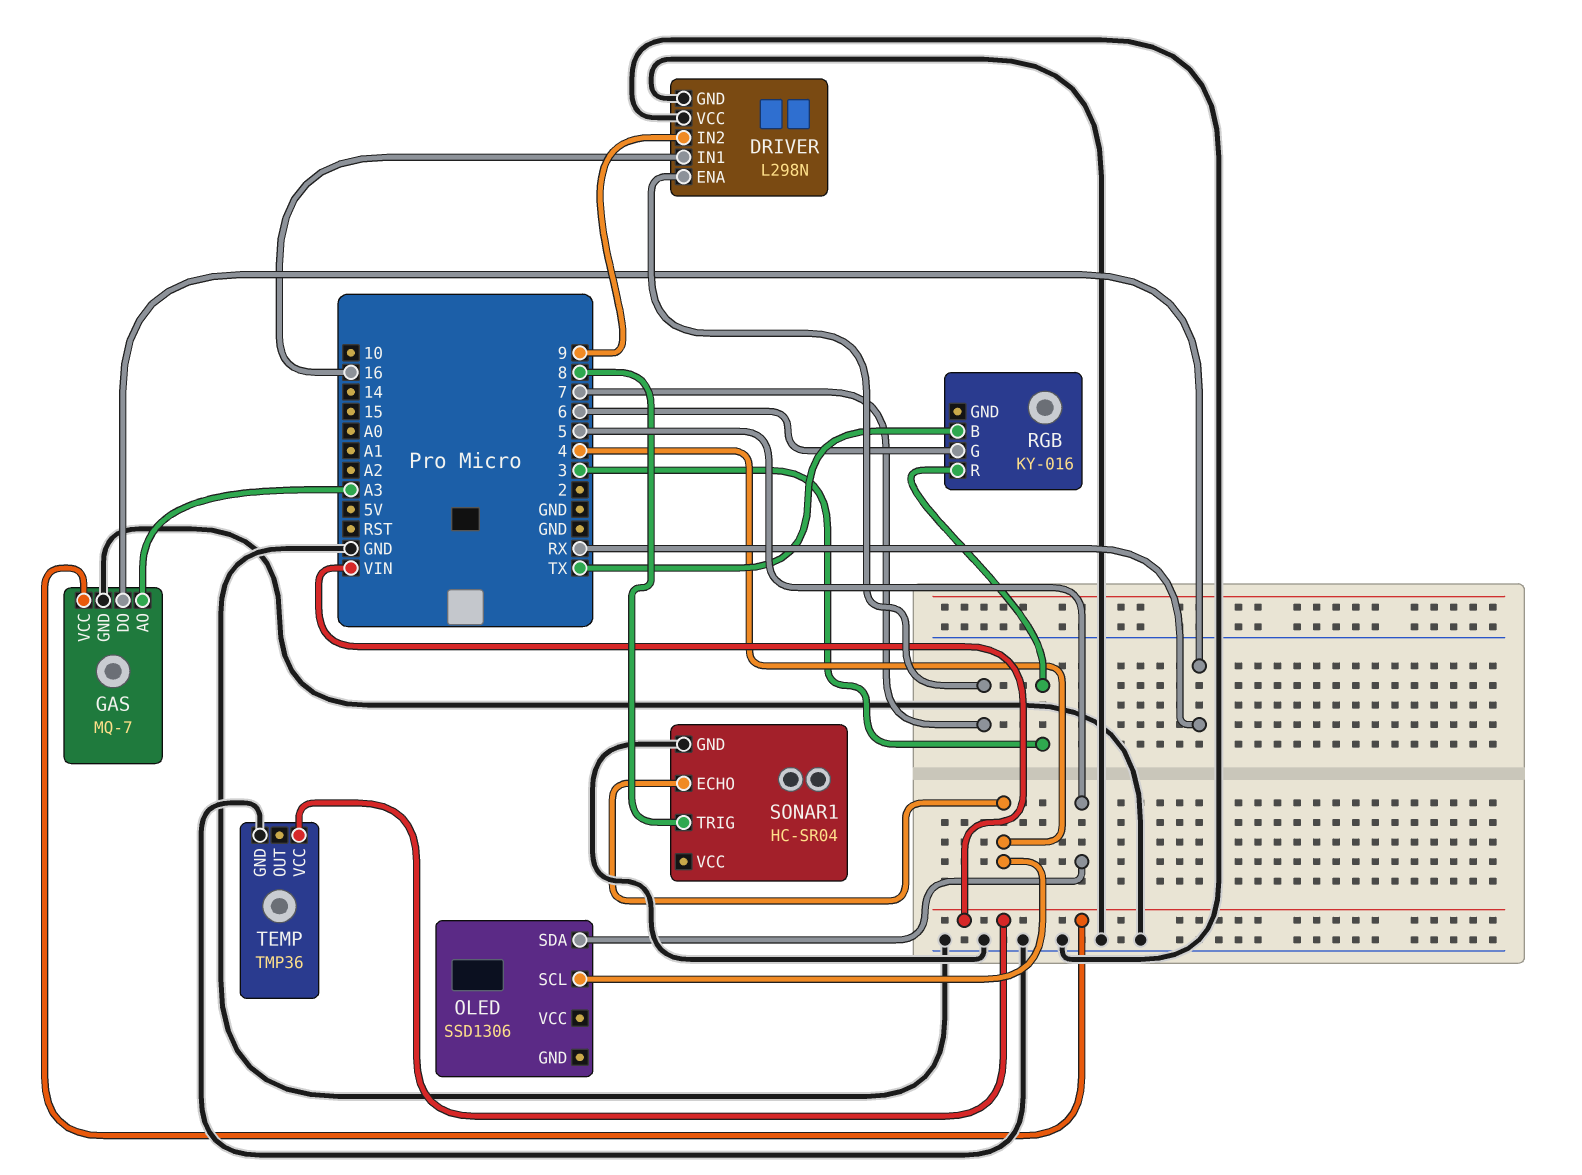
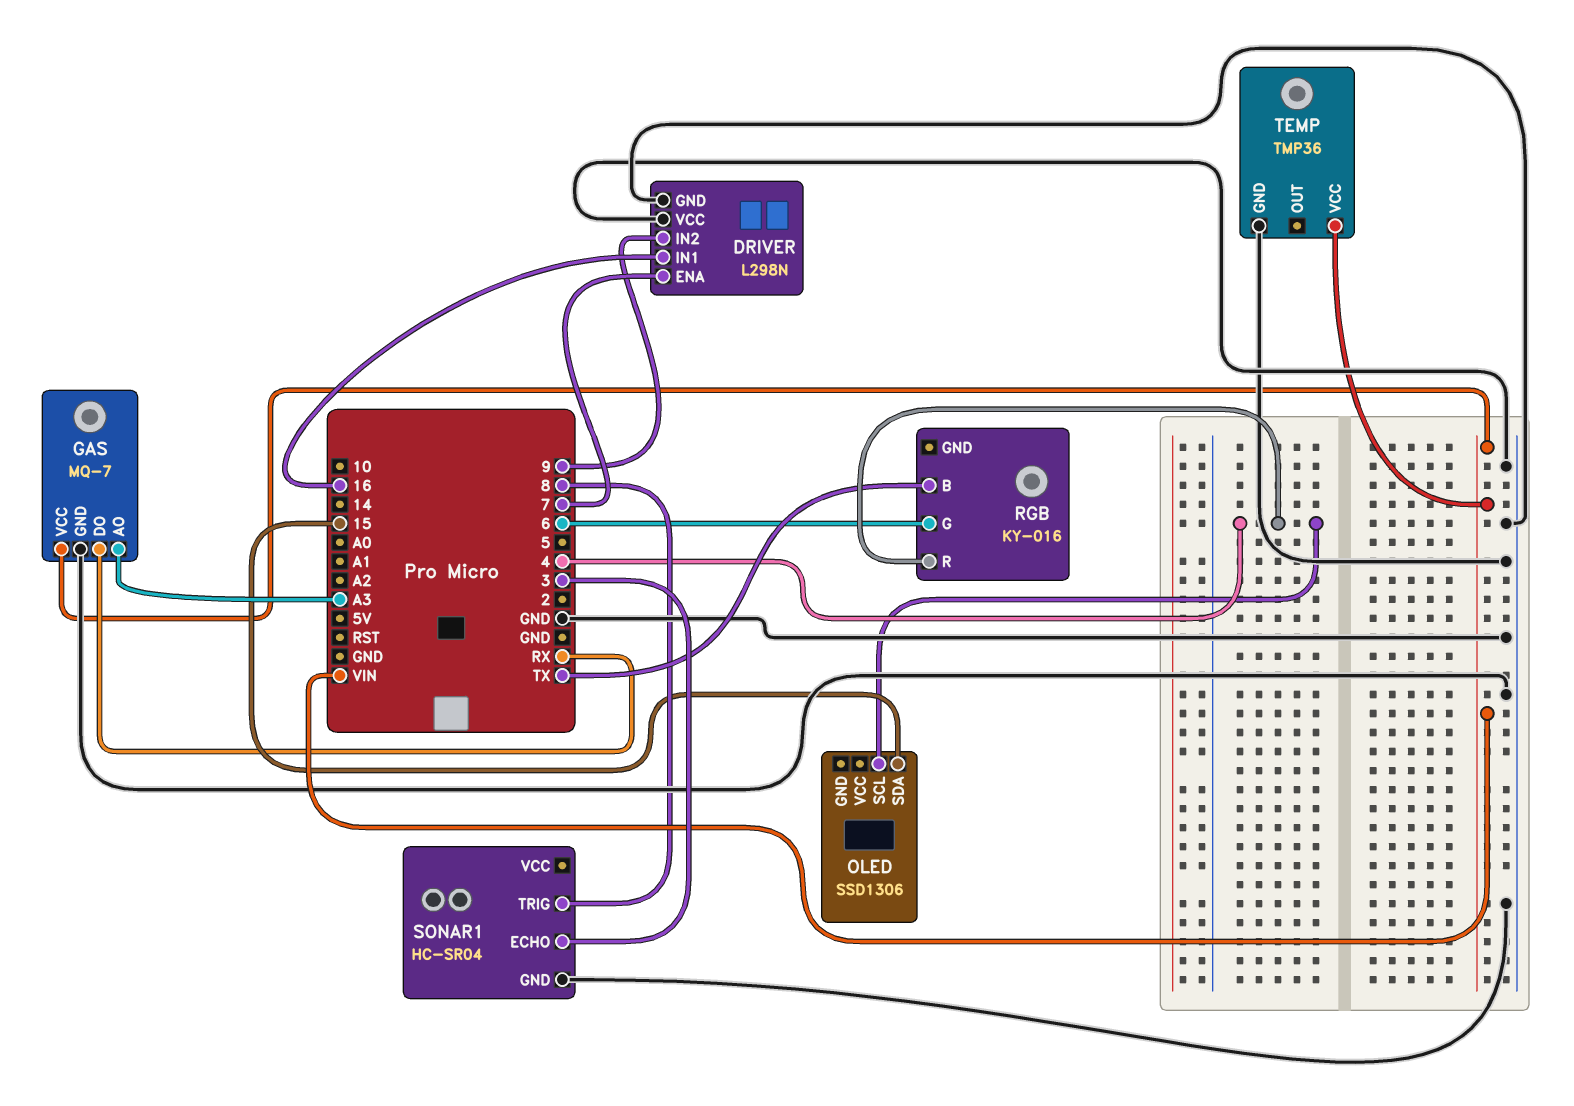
OLED pin SDA: 5 -> 15
RGB pin R: 3 -> 4
SONAR1 pin ECHO: 4 -> 3

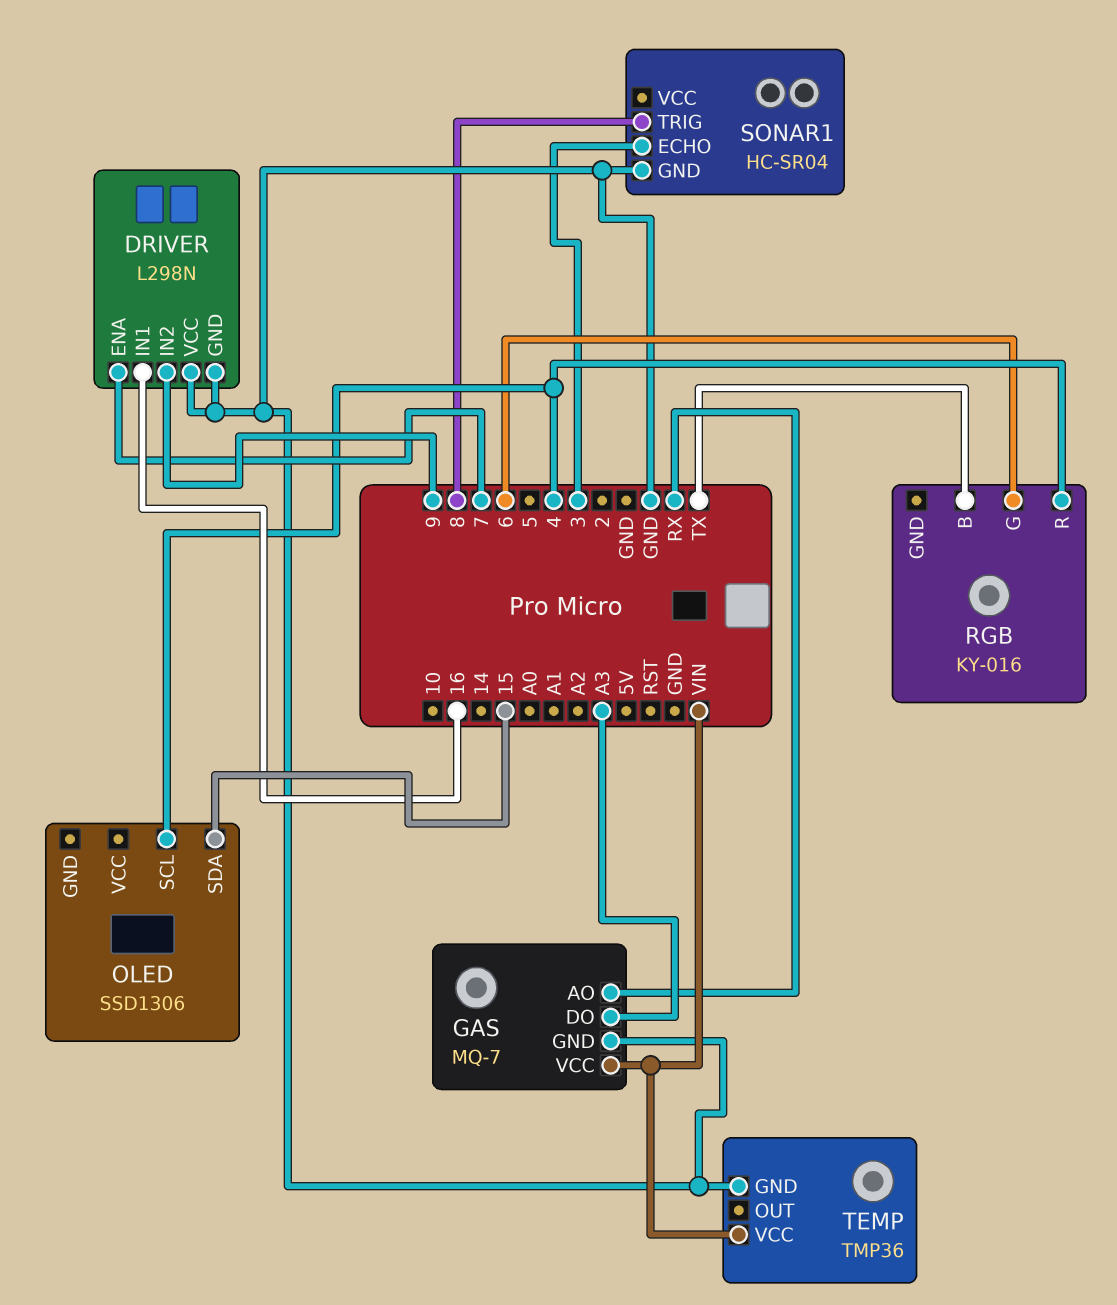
GAS pin AO: A3 -> RX
GAS pin DO: RX -> A3

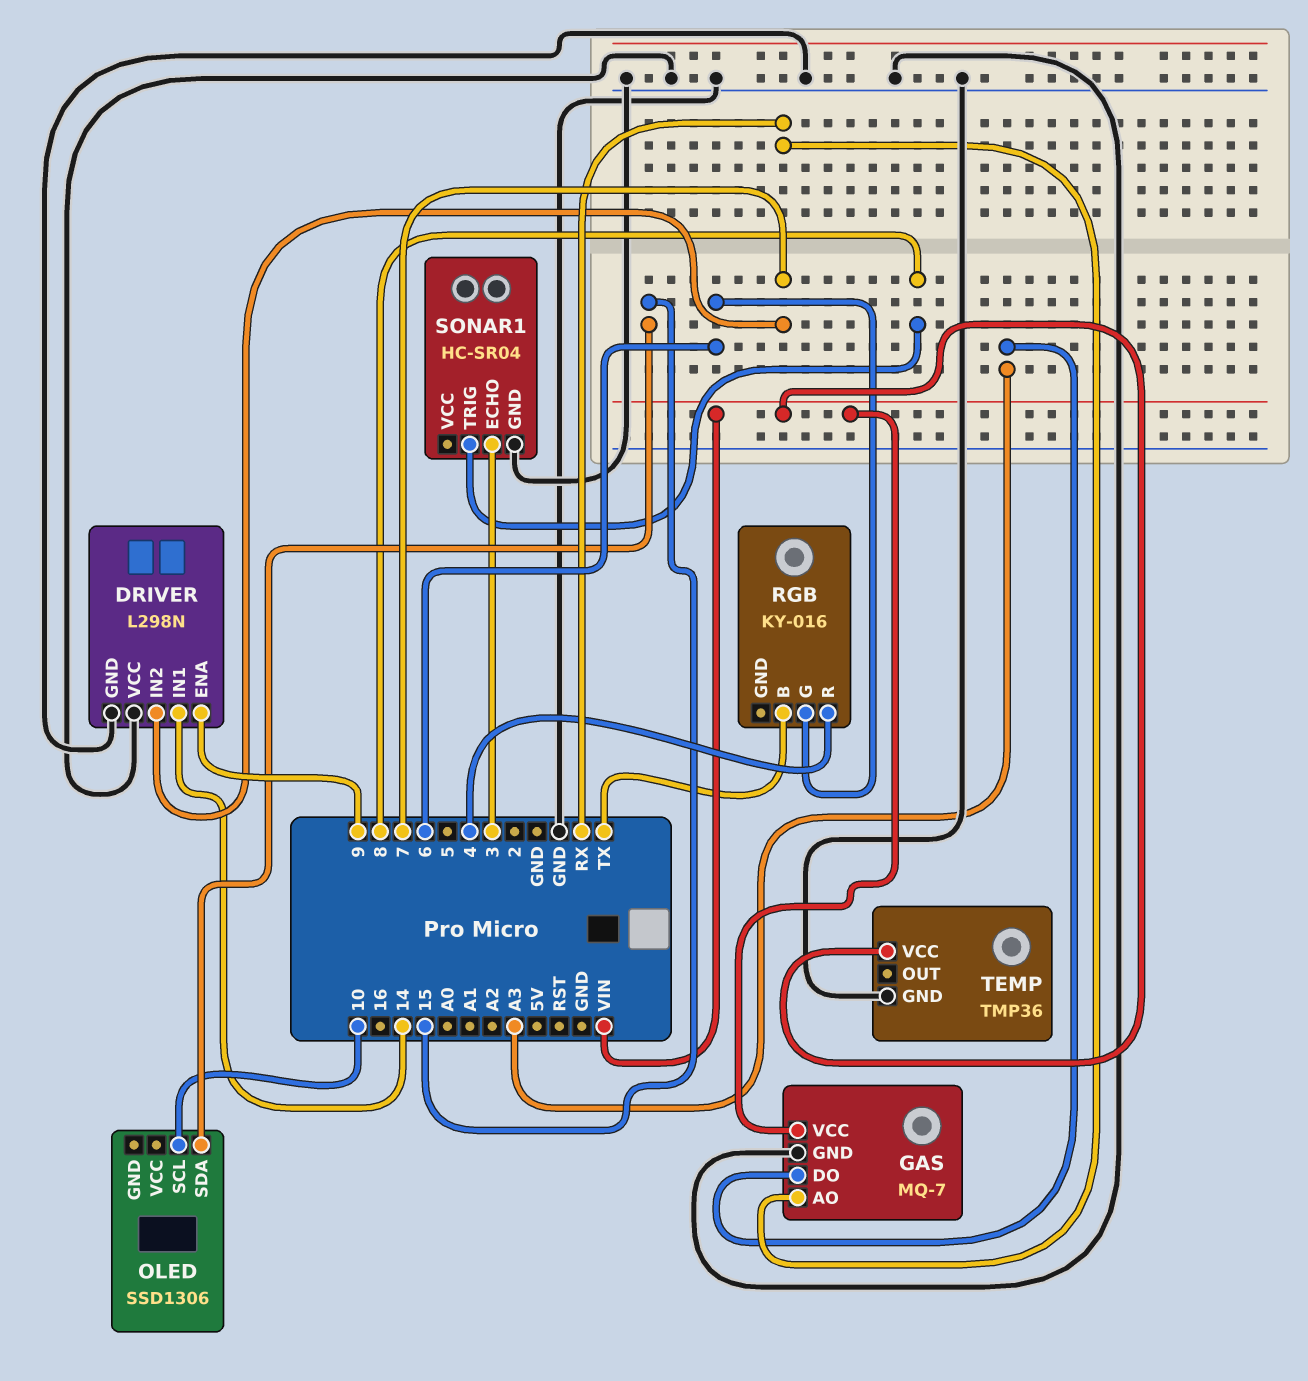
DRIVER pin ENA: 7 -> 9
DRIVER pin IN1: 16 -> 14
DRIVER pin IN2: 9 -> 7
OLED pin SCL: 4 -> 10

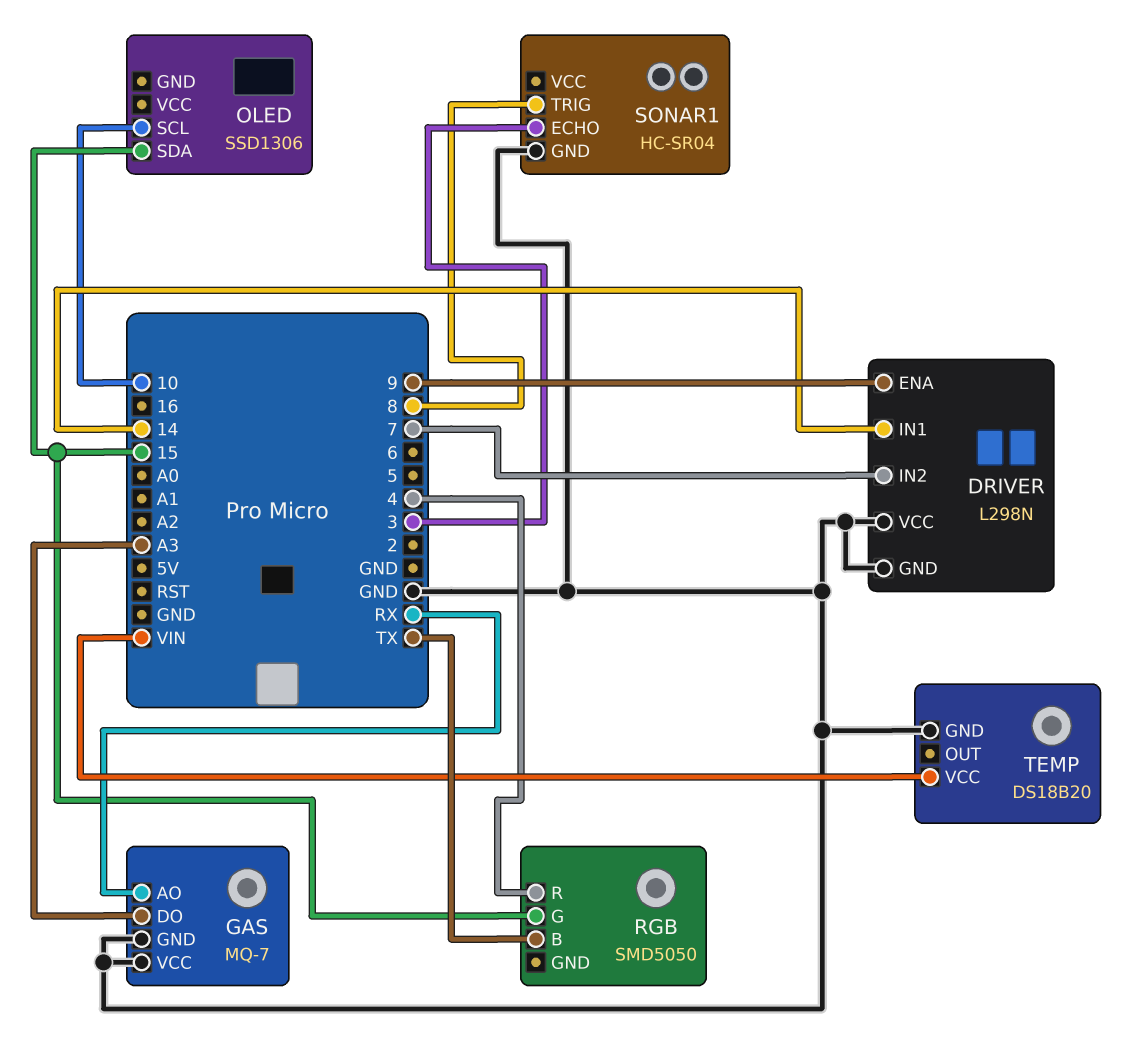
GAS pin VCC: VIN -> GND
RGB: KY-016 -> SMD5050
RGB pin G: 6 -> 15
TEMP: TMP36 -> DS18B20

